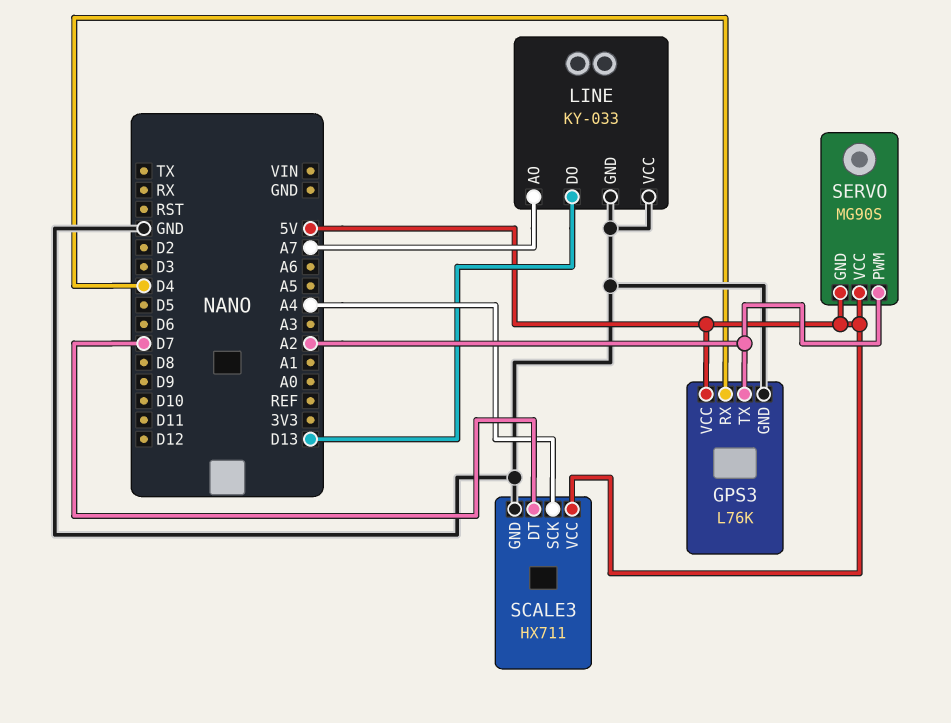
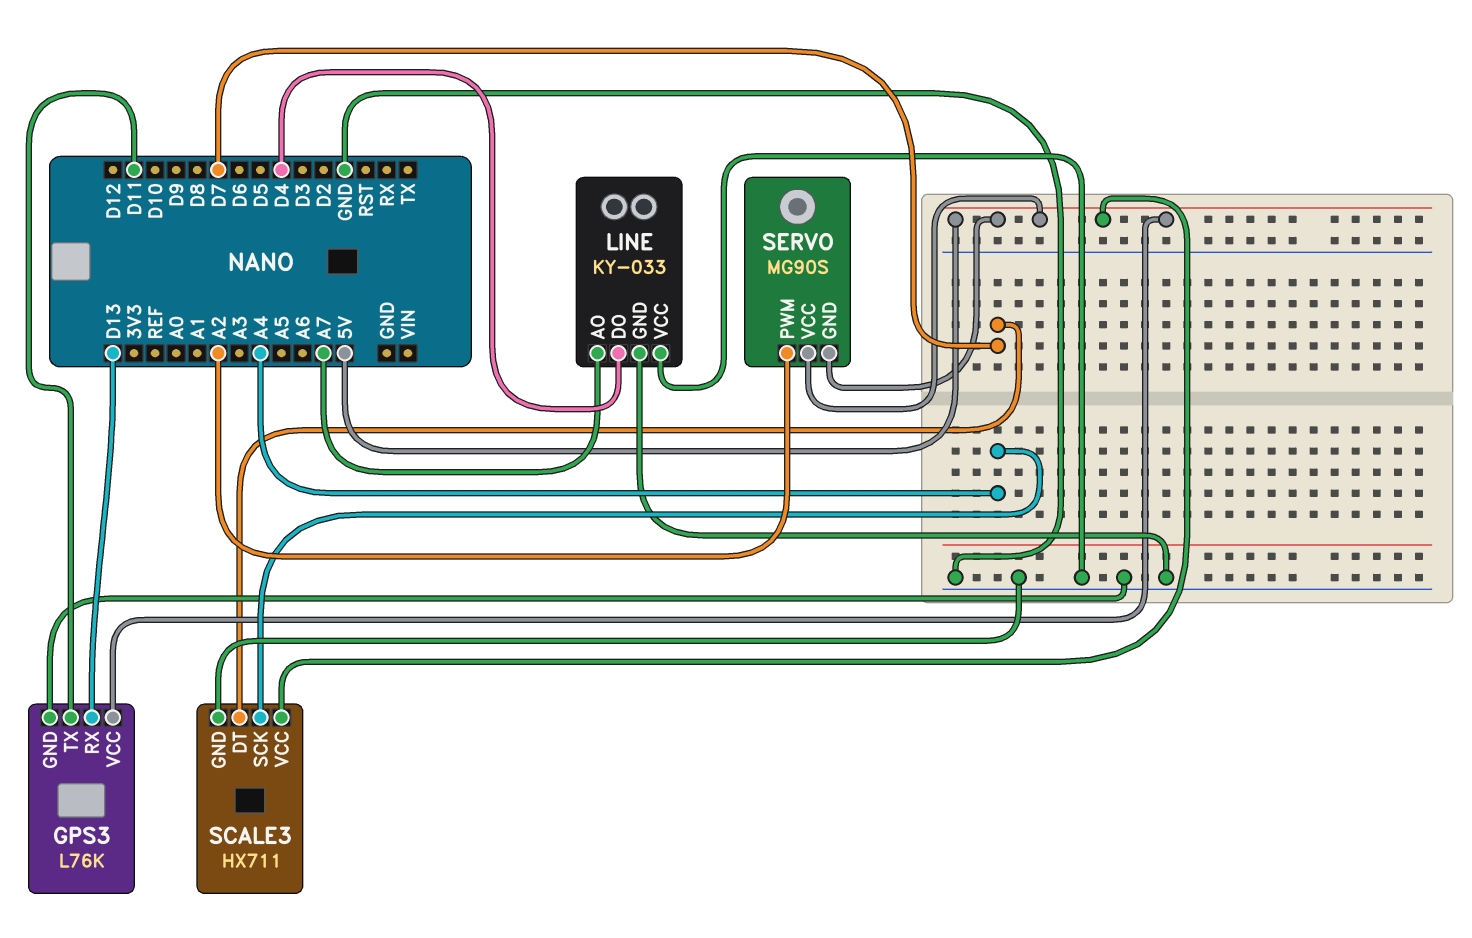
GPS3 pin RX: D4 -> D13
GPS3 pin TX: A2 -> D11
LINE pin DO: D13 -> D4

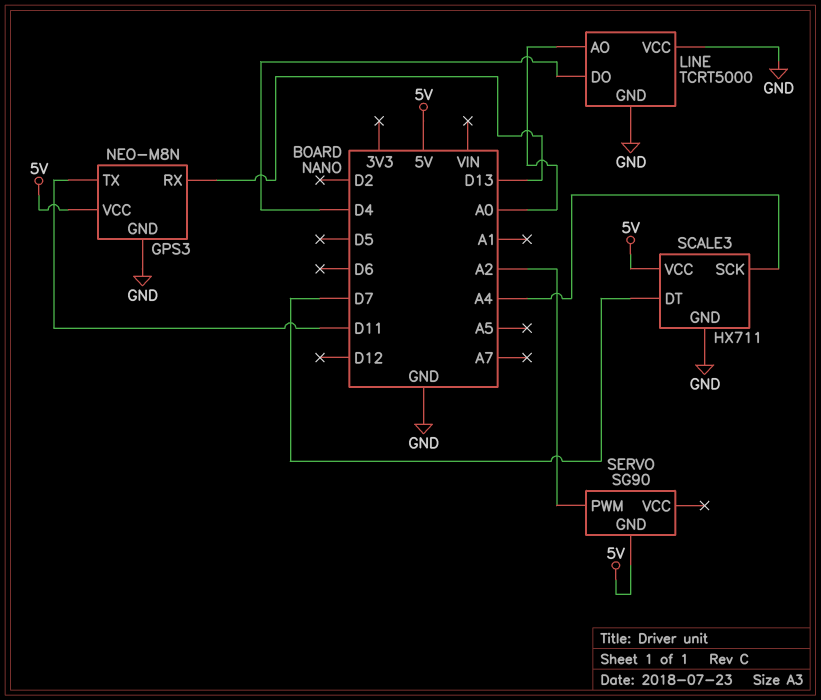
GPS3: L76K -> NEO-M8N
LINE: KY-033 -> TCRT5000
LINE pin AO: A7 -> A0
SERVO: MG90S -> SG90
SERVO pin VCC: 5V -> none

